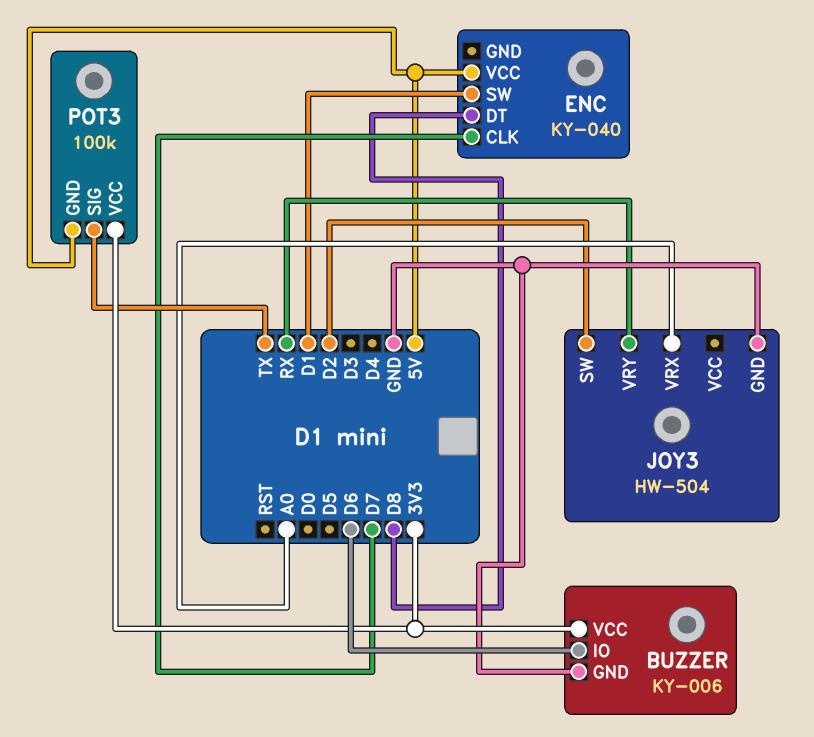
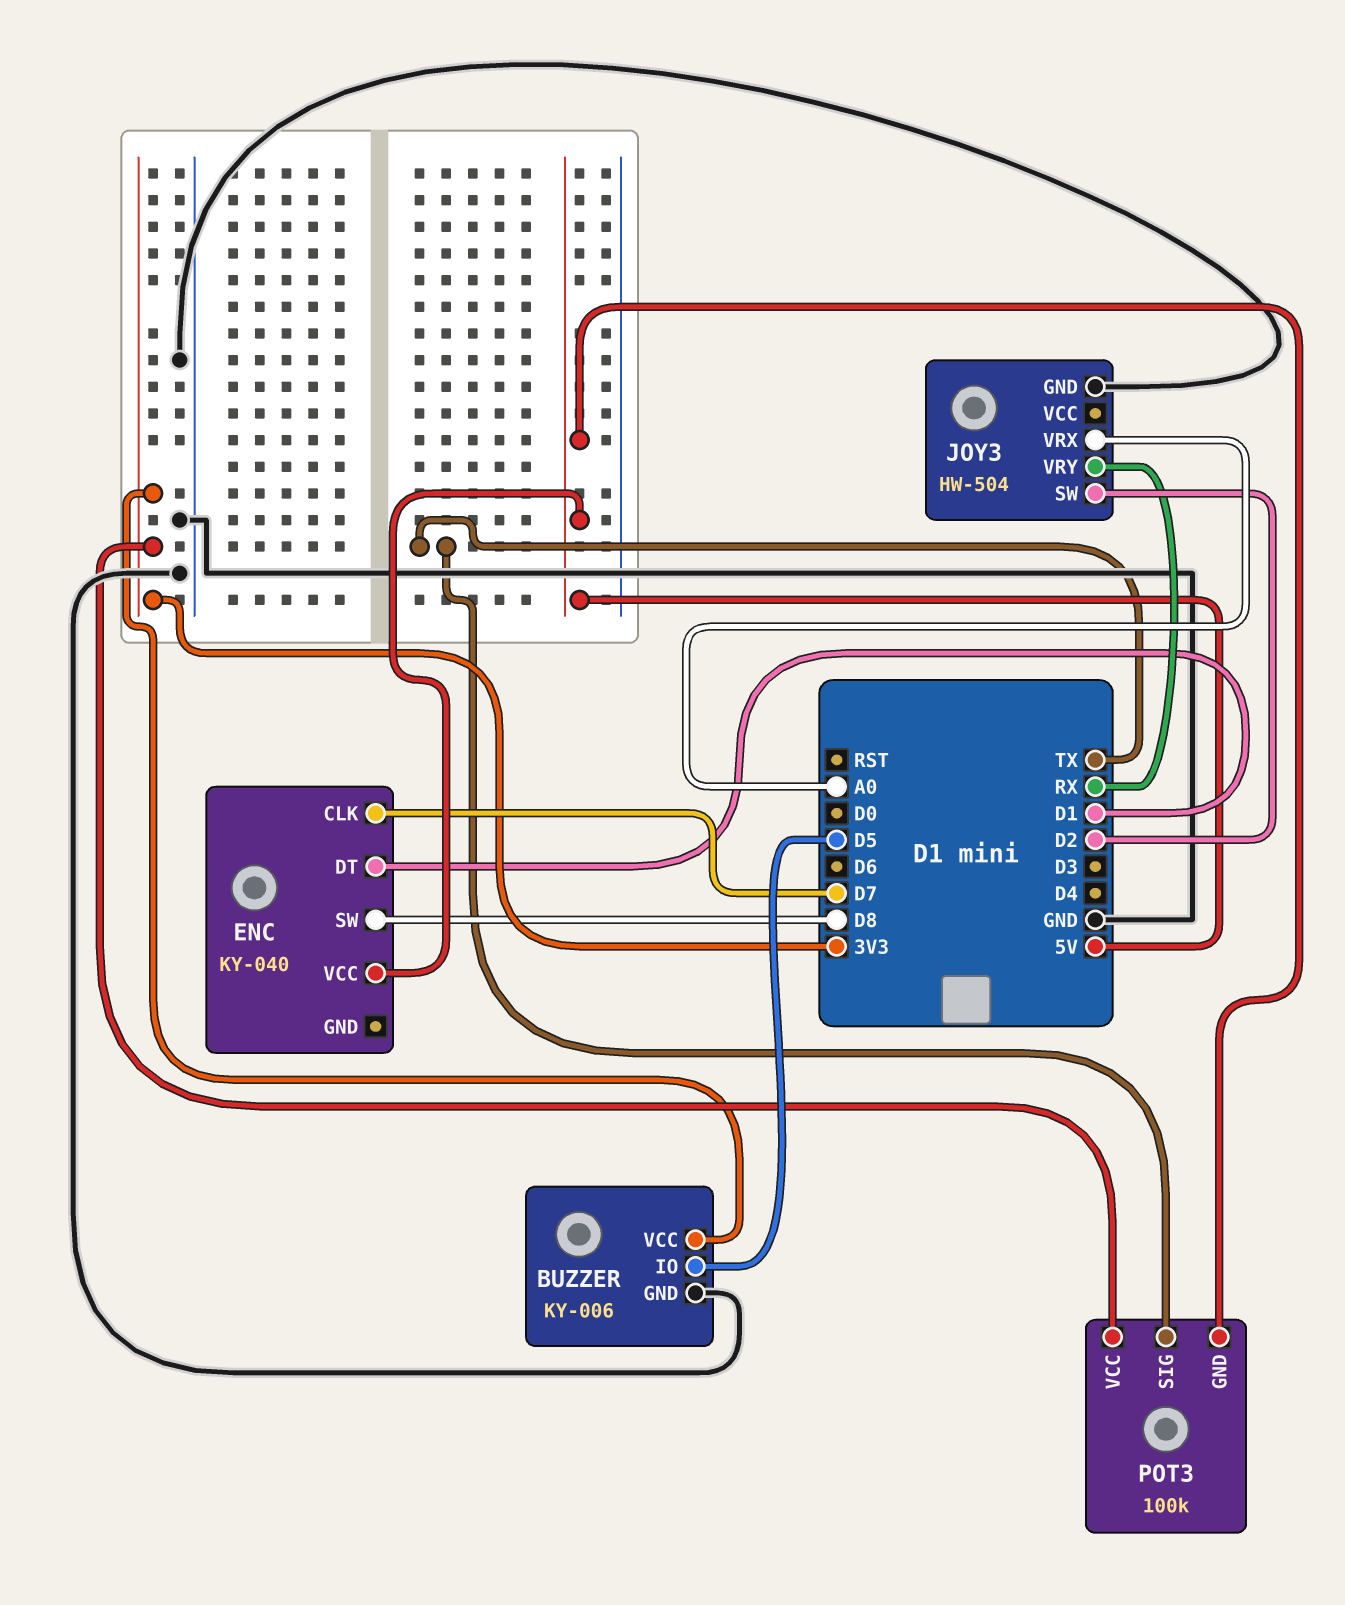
BUZZER pin IO: D6 -> D5
ENC pin DT: D8 -> D1
ENC pin SW: D1 -> D8

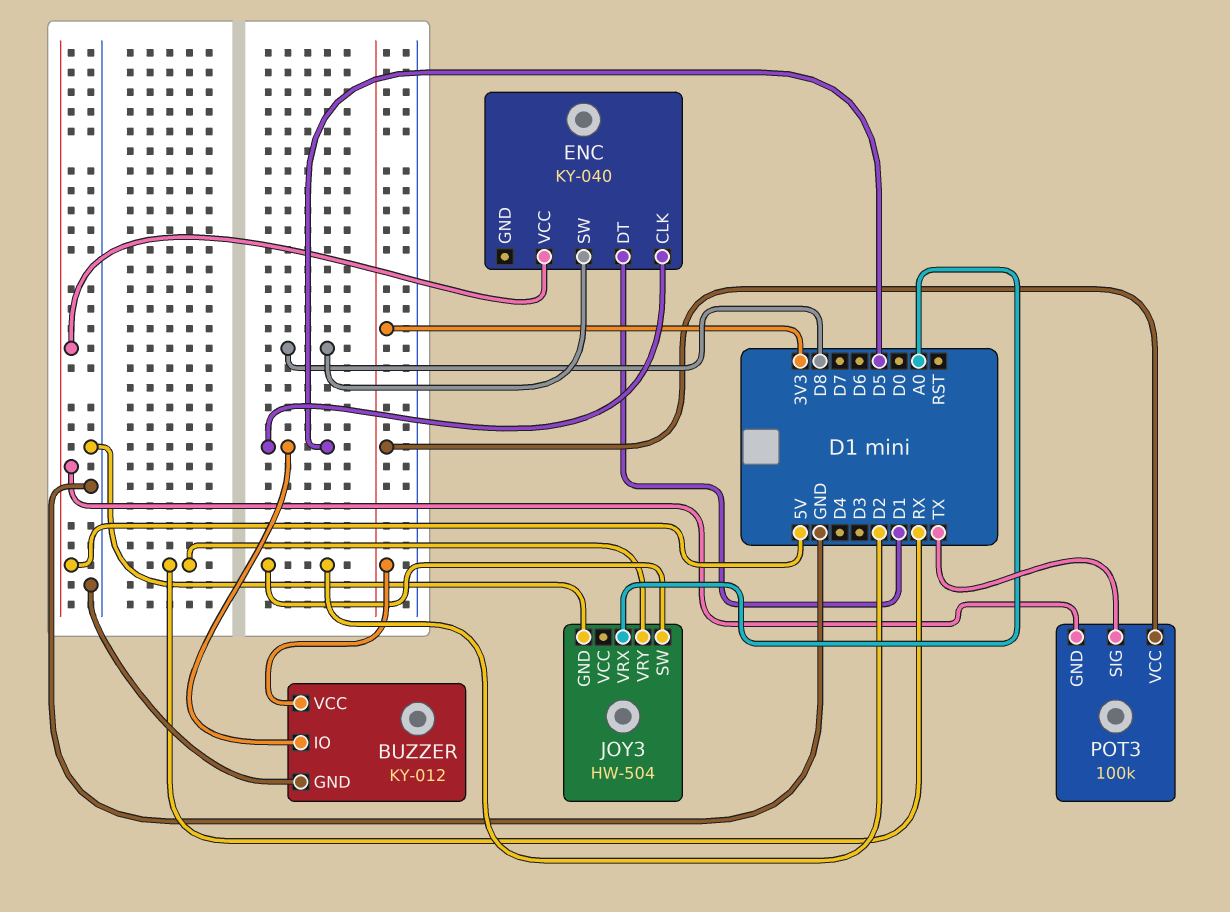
BUZZER: KY-006 -> KY-012
ENC pin CLK: D7 -> D5

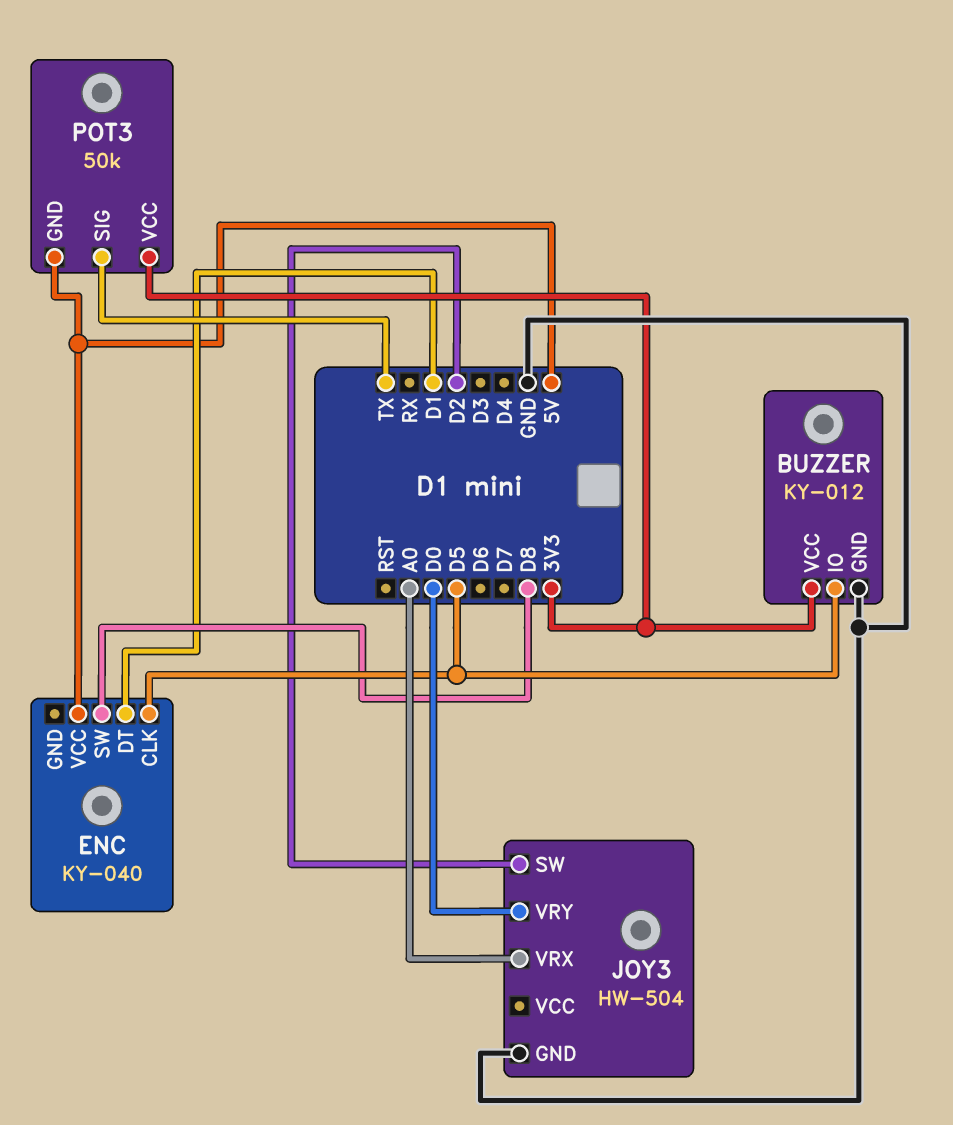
JOY3 pin VRY: RX -> D0
POT3: 100k -> 50k

